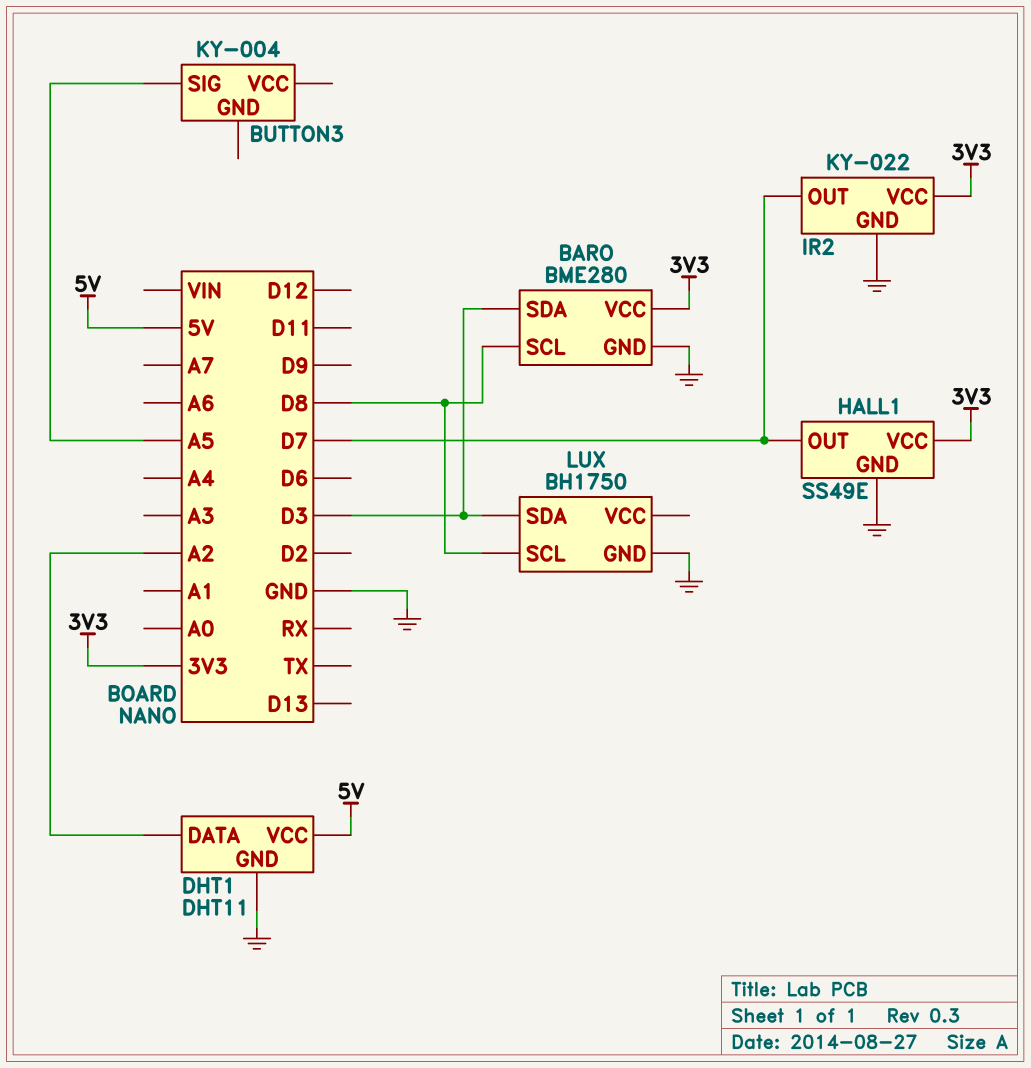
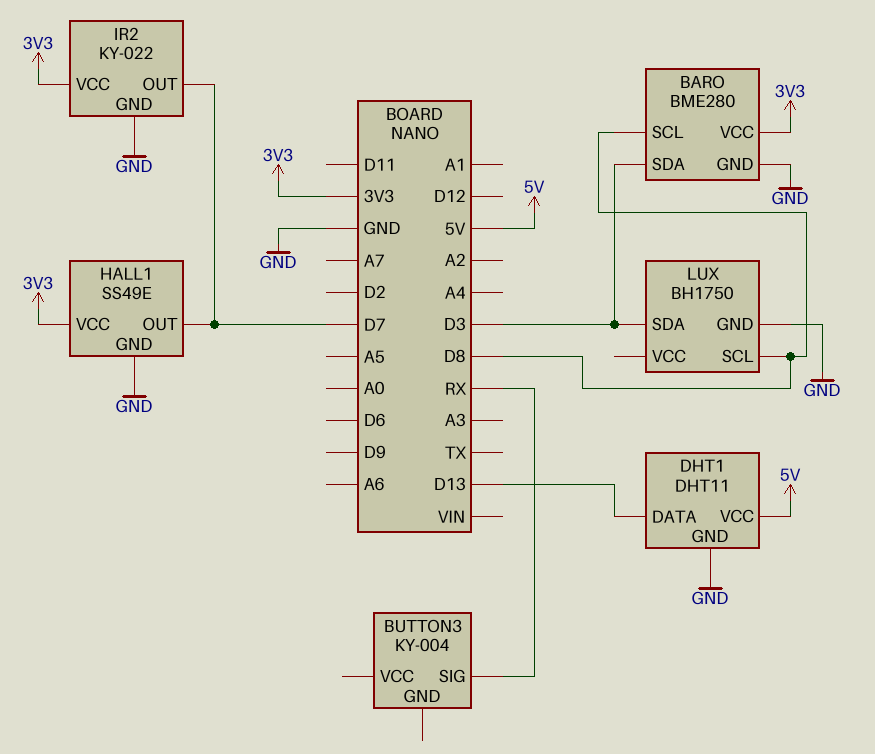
BUTTON3 pin SIG: A5 -> RX
DHT1 pin DATA: A2 -> D13

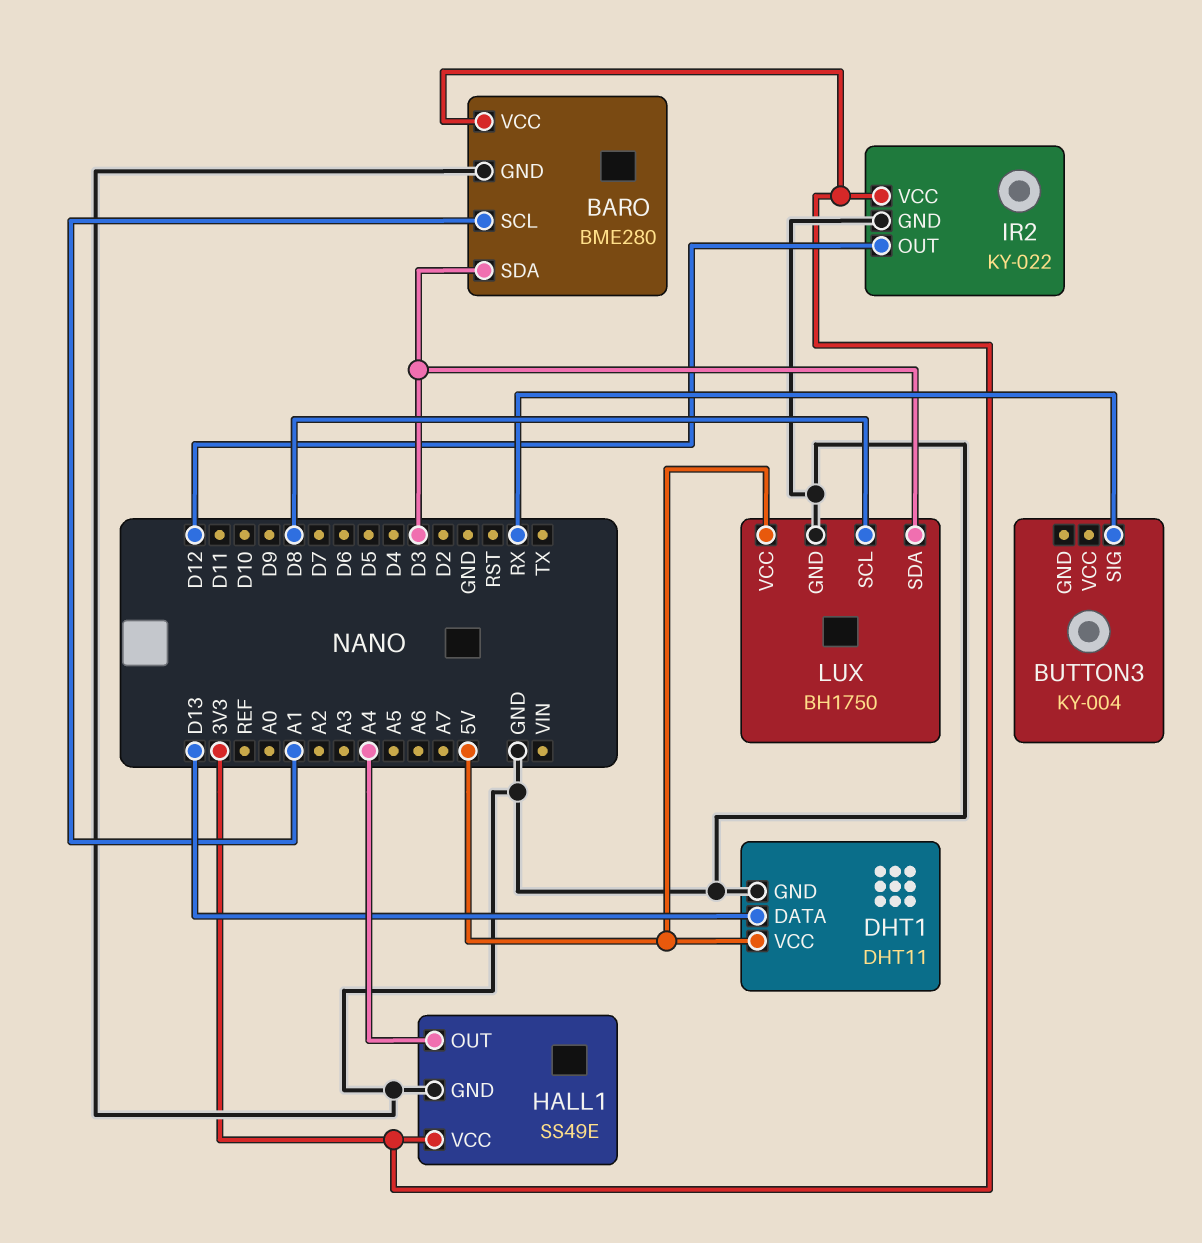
BARO pin SCL: D8 -> A1
HALL1 pin OUT: D7 -> A4
IR2 pin OUT: D7 -> D12
LUX pin VCC: none -> 5V

